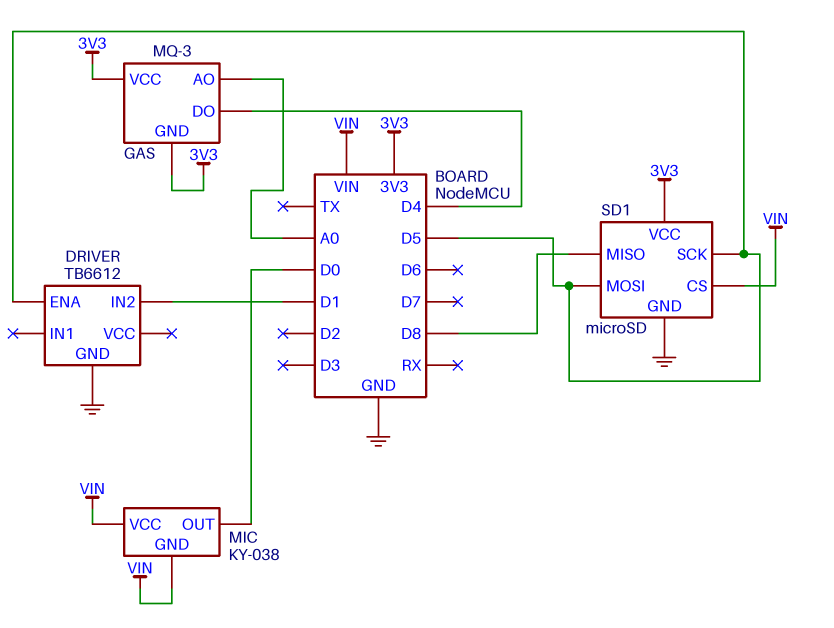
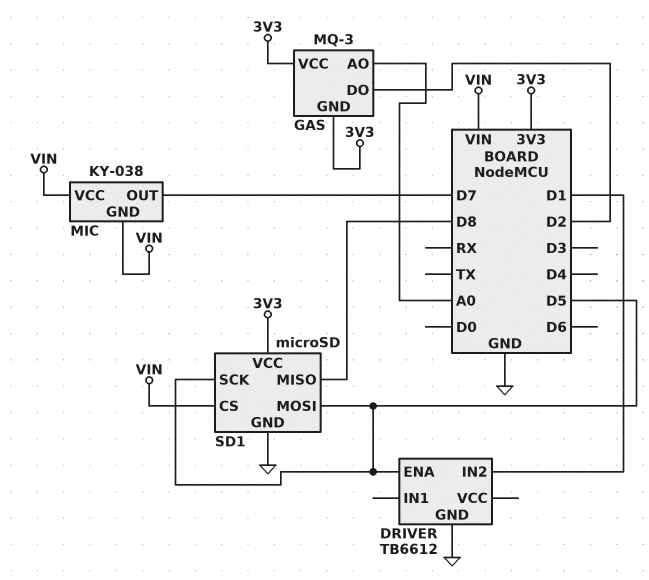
GAS pin DO: D4 -> D2
MIC pin OUT: D0 -> D7

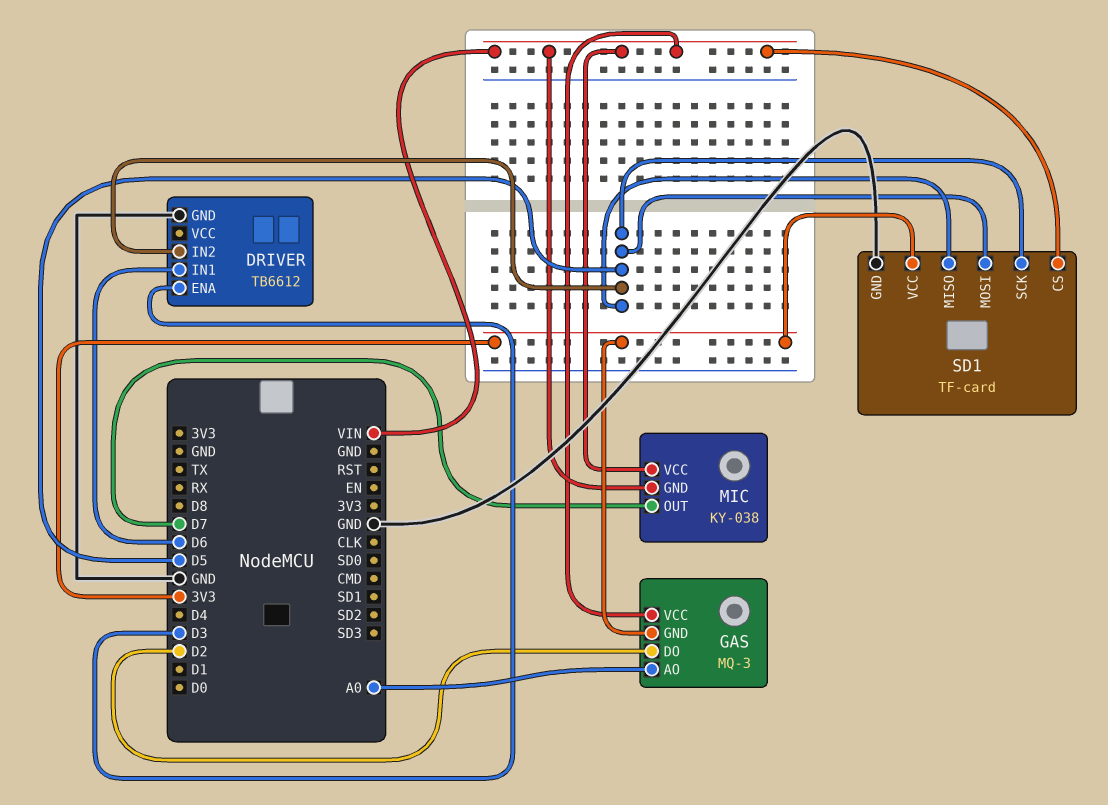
DRIVER pin ENA: D5 -> D3
DRIVER pin IN1: none -> D6
DRIVER pin IN2: D1 -> D5
GAS pin VCC: 3V3 -> VIN
SD1: microSD -> TF-card
SD1 pin MISO: D8 -> D5

